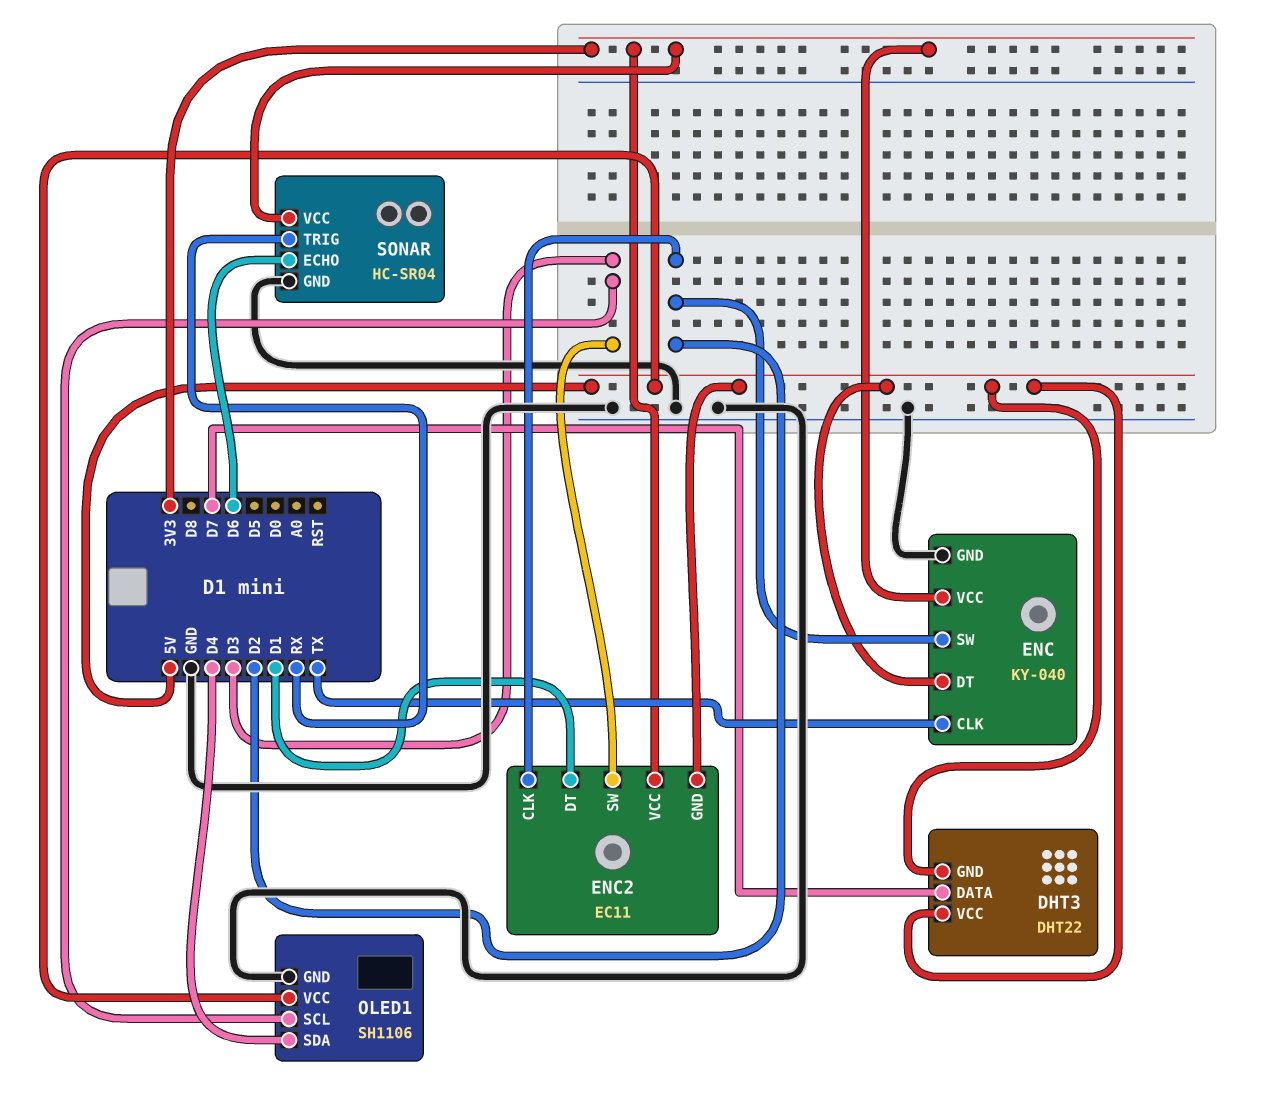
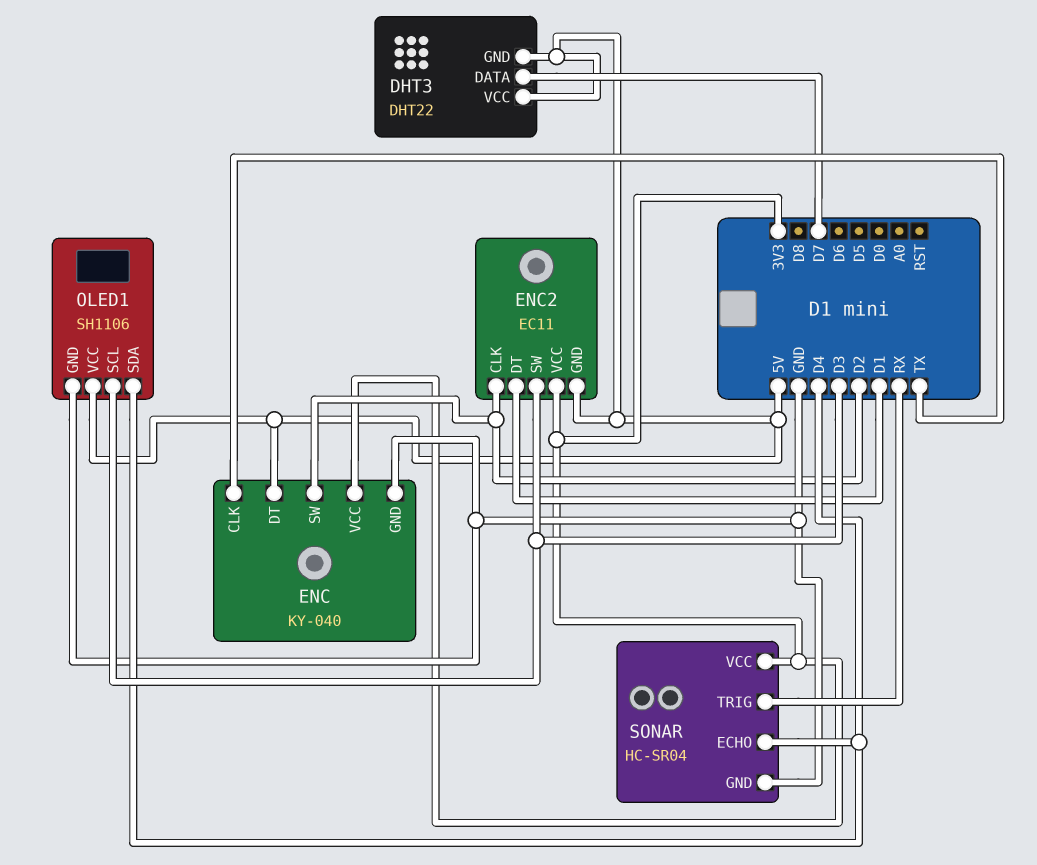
SONAR pin ECHO: D6 -> D4

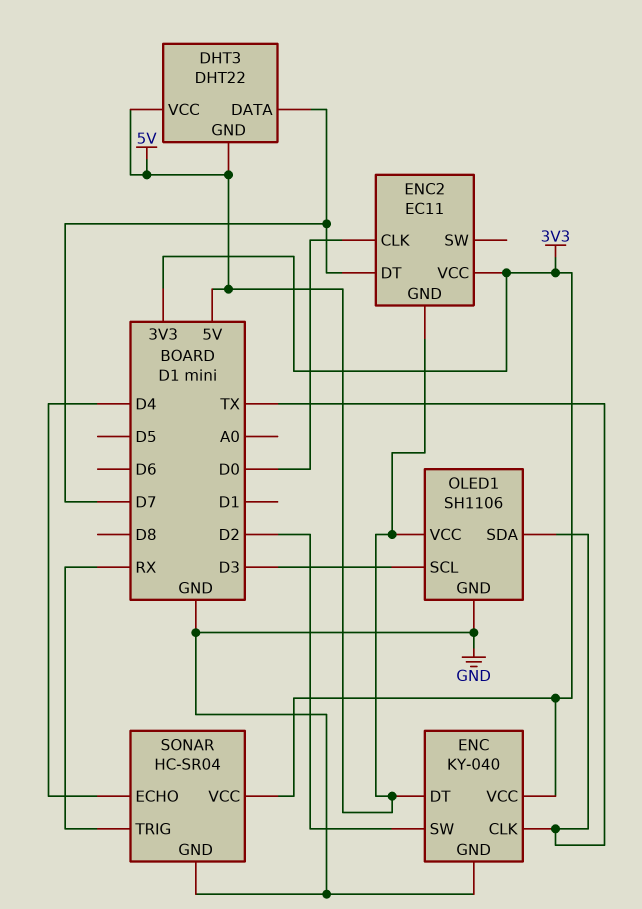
ENC2 pin CLK: D2 -> D0
ENC2 pin DT: D1 -> D7
ENC2 pin SW: D3 -> none
OLED1 pin SDA: D4 -> TX

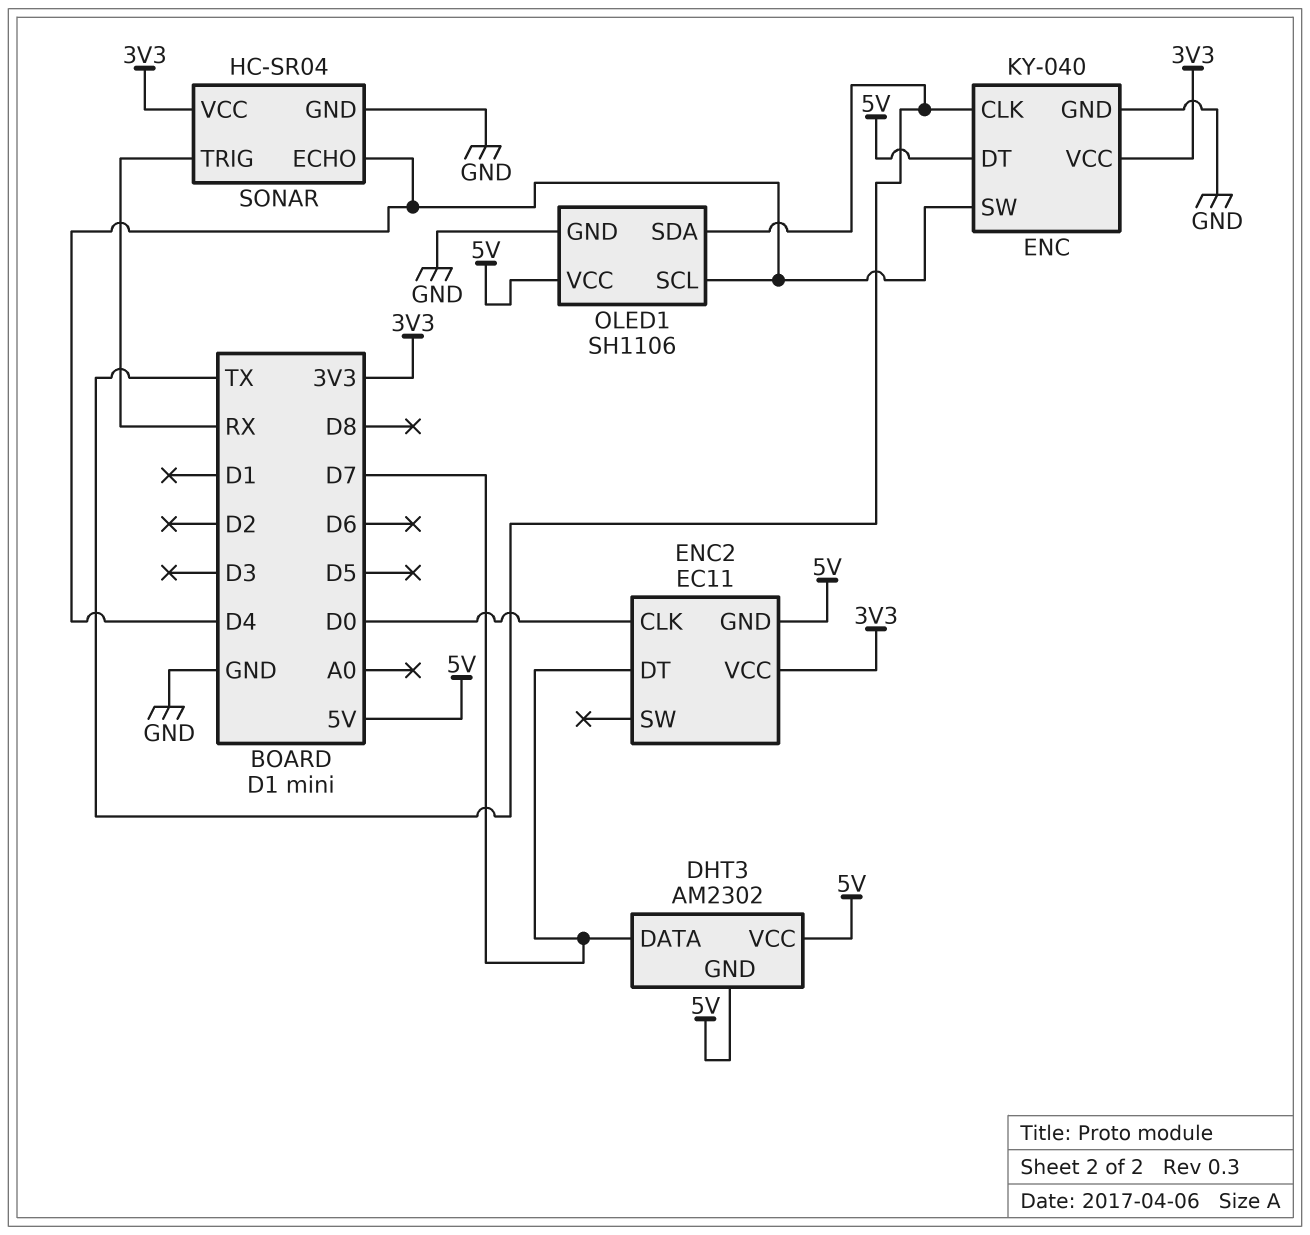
DHT3: DHT22 -> AM2302
ENC pin SW: D2 -> D4
OLED1 pin SCL: D3 -> D4

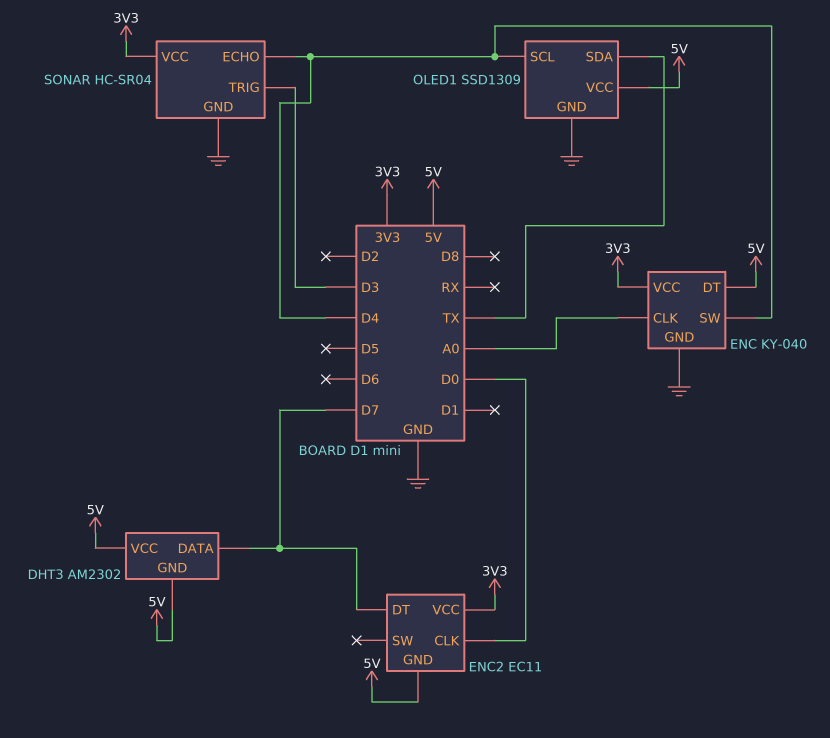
ENC pin CLK: TX -> A0
OLED1: SH1106 -> SSD1309
SONAR pin TRIG: RX -> D3

